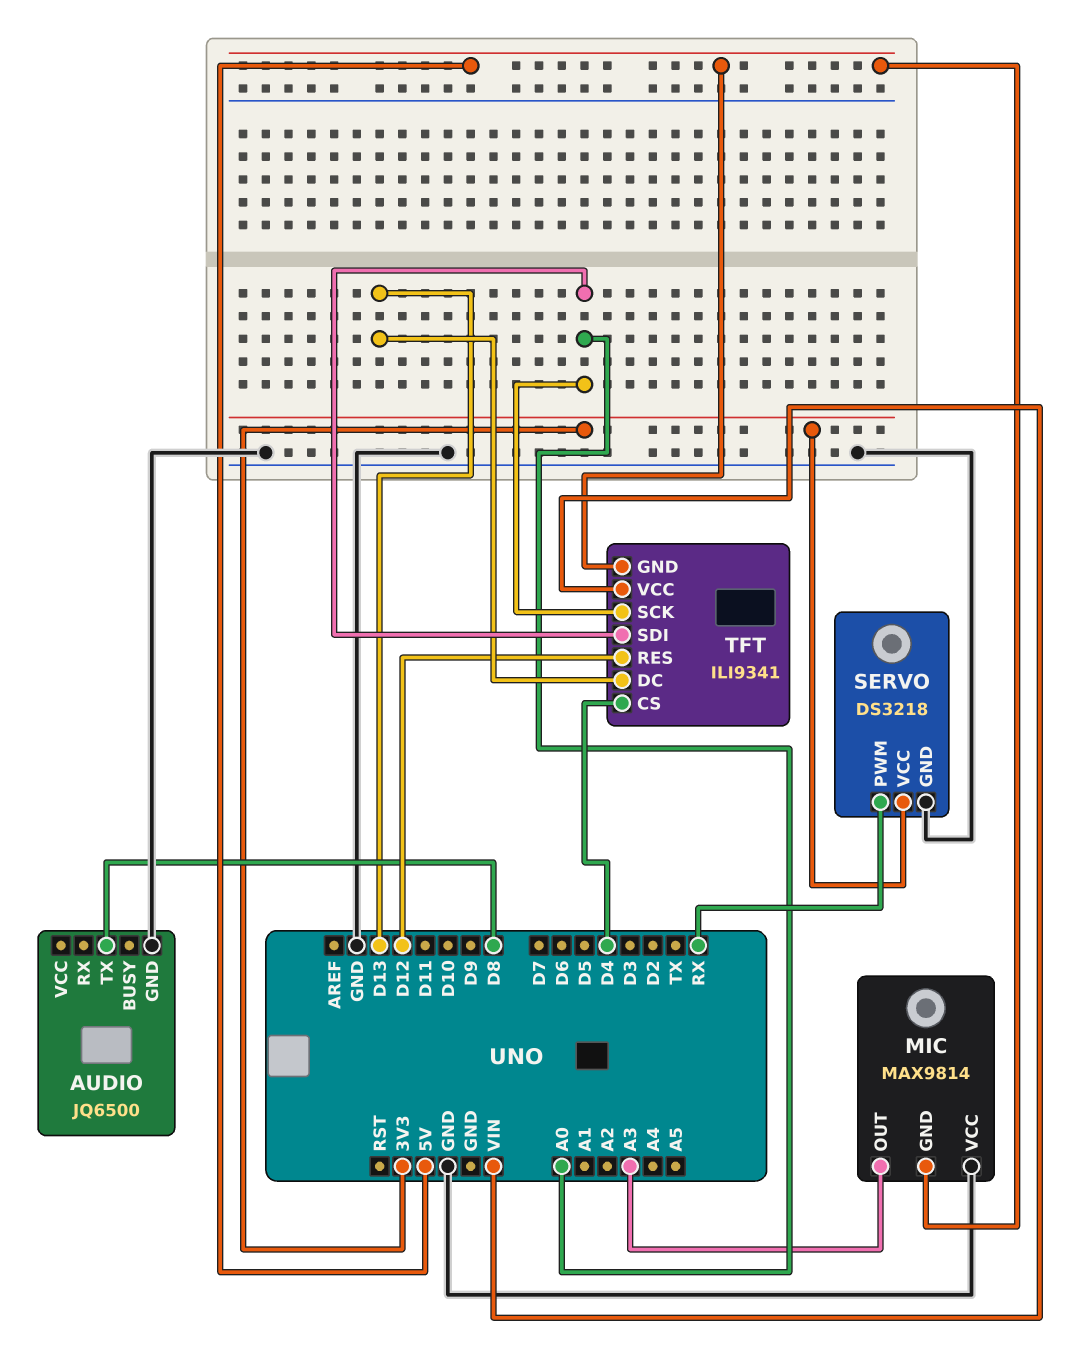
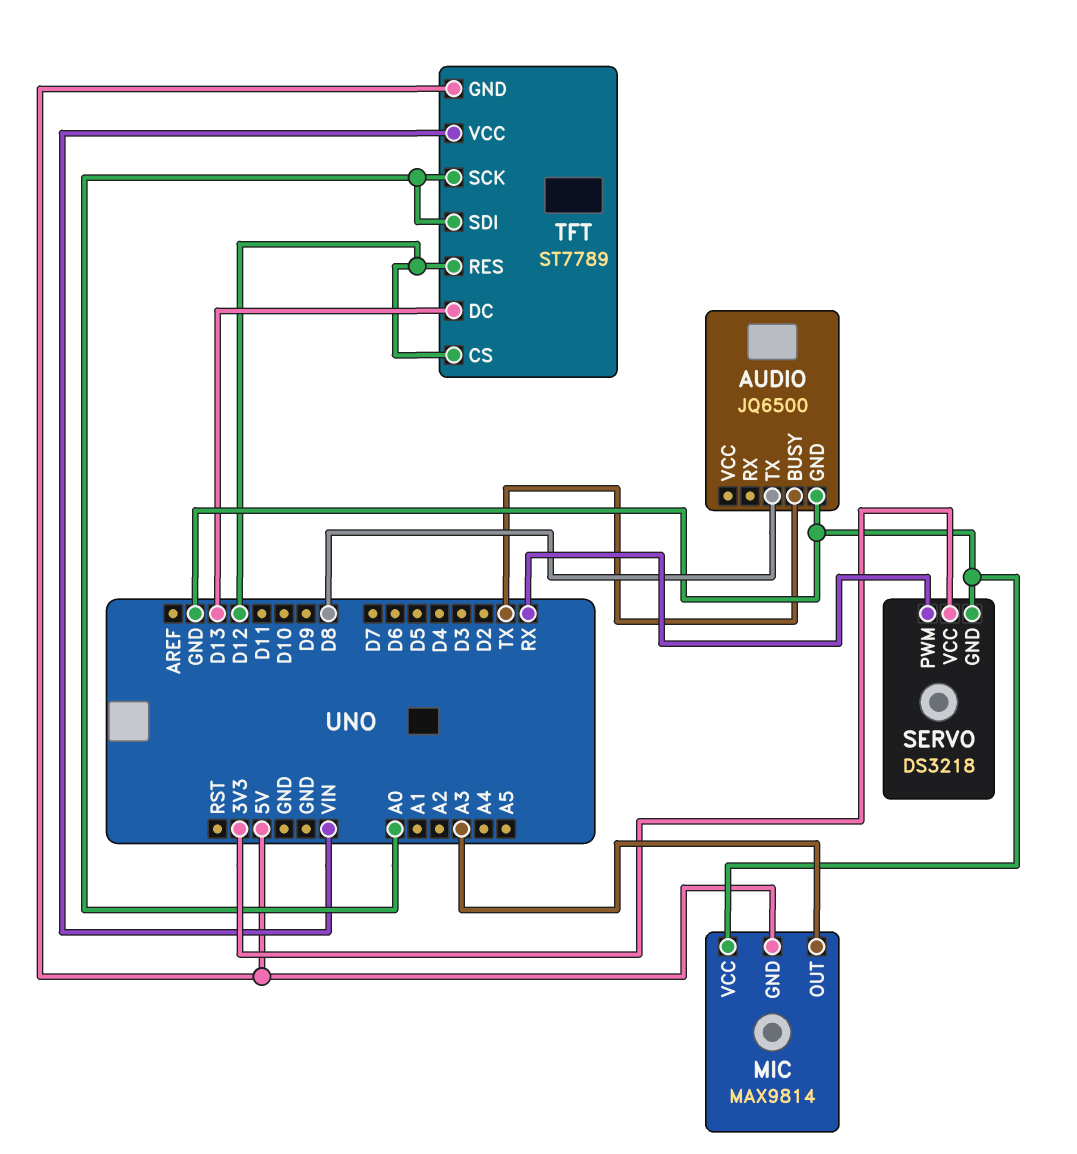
AUDIO pin BUSY: none -> TX
TFT: ILI9341 -> ST7789
TFT pin CS: D4 -> D12

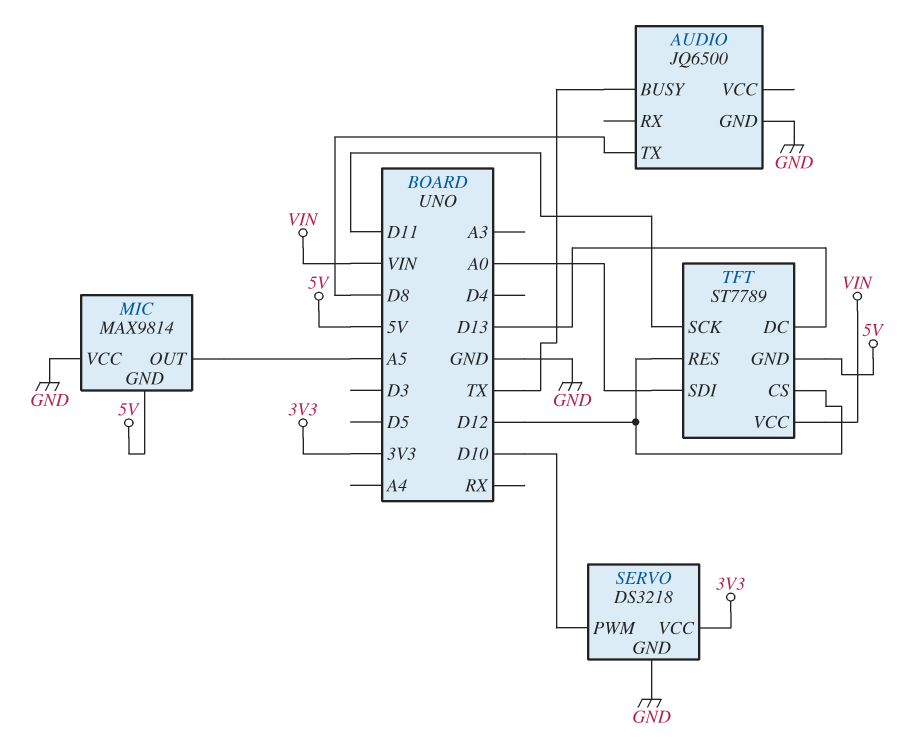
MIC pin OUT: A3 -> A5
SERVO pin PWM: RX -> D10
TFT pin SCK: A0 -> D11

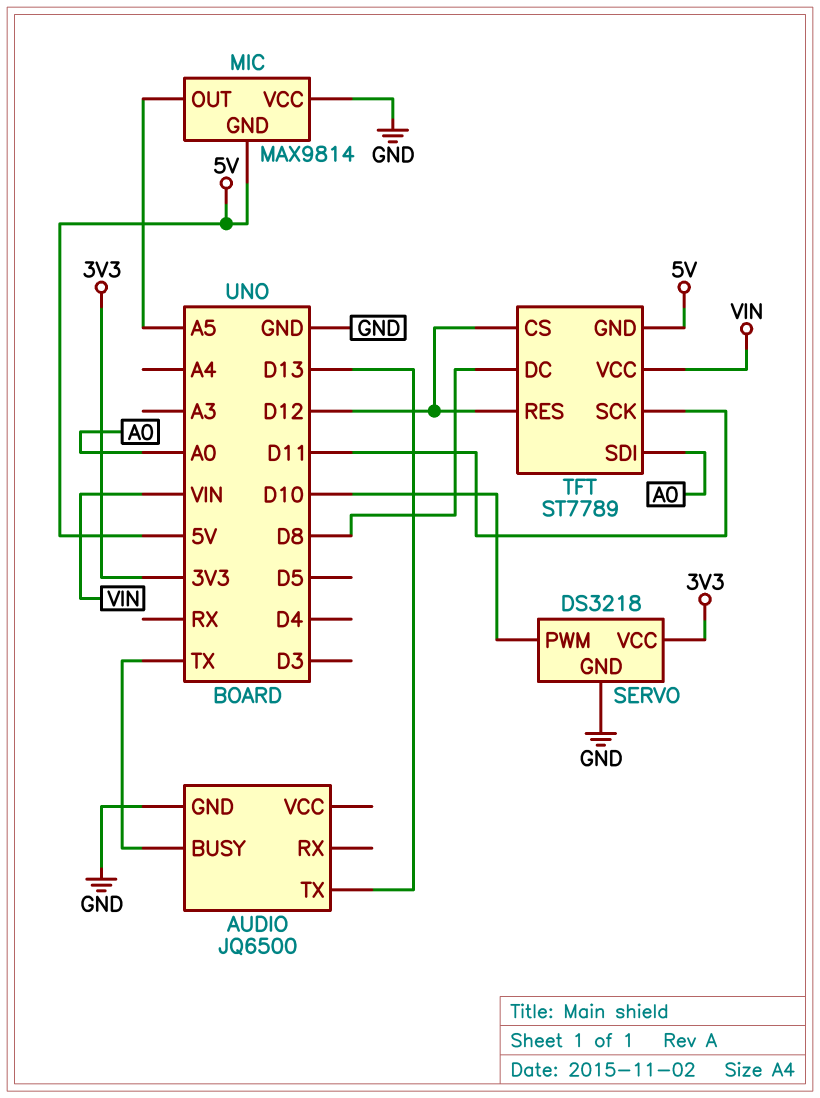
AUDIO pin TX: D8 -> D13
TFT pin DC: D13 -> D8

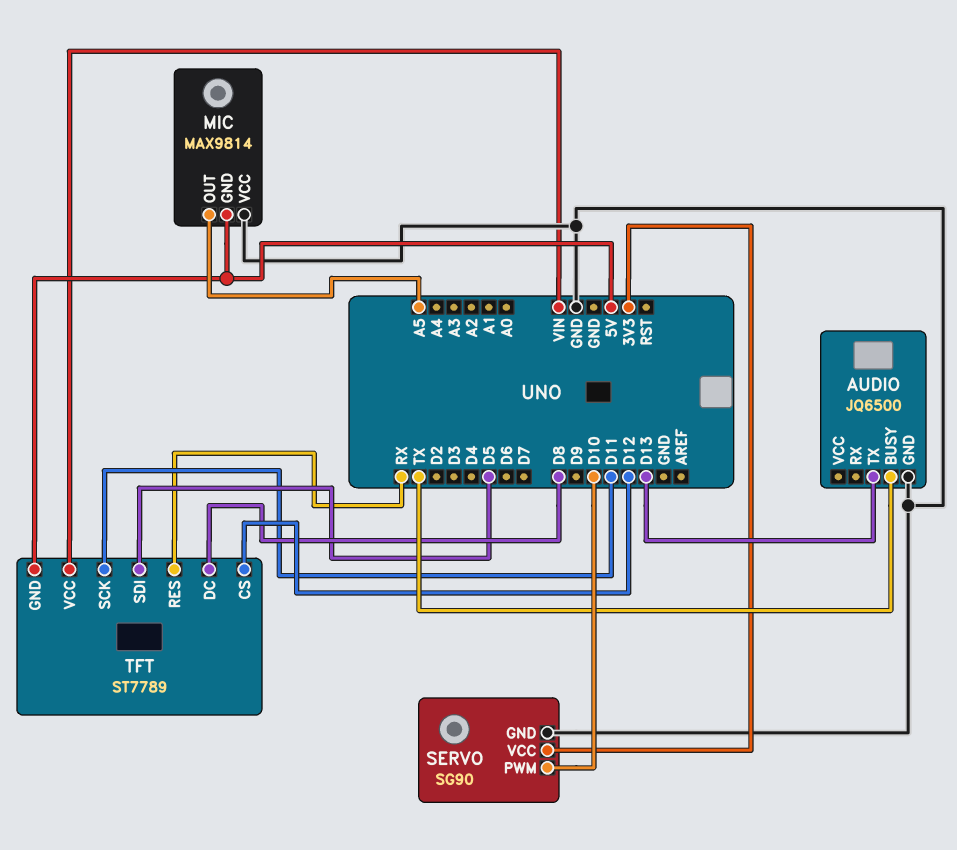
SERVO: DS3218 -> SG90
TFT pin RES: D12 -> RX
TFT pin SDI: A0 -> D5

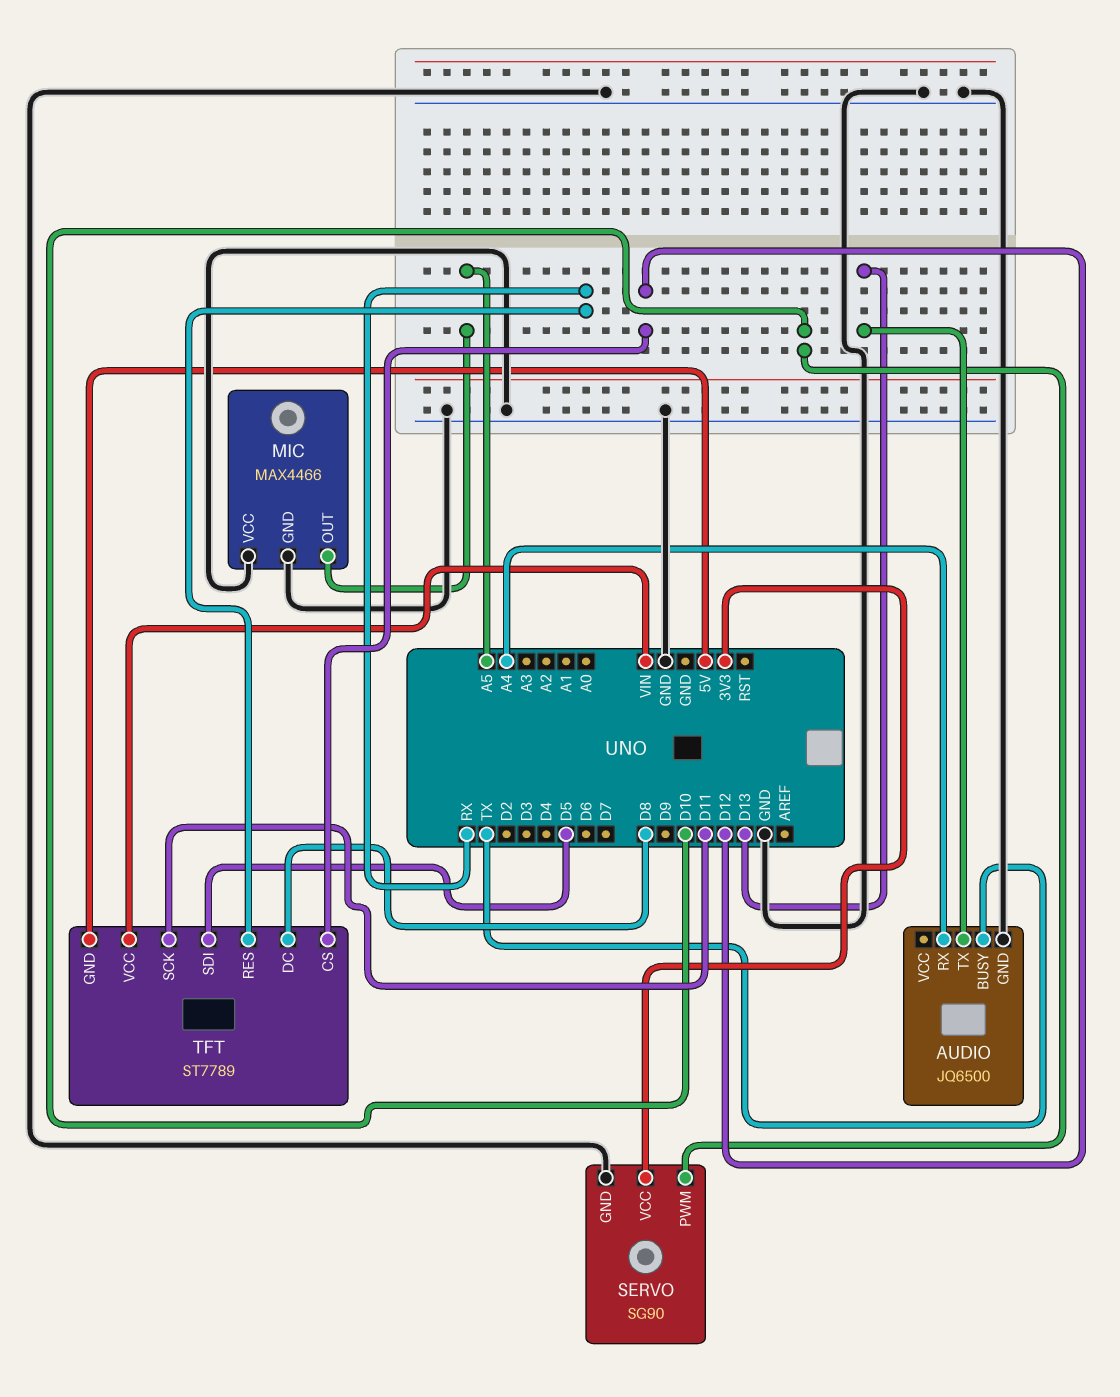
AUDIO pin RX: none -> A4
MIC: MAX9814 -> MAX4466
MIC pin GND: 5V -> GND

